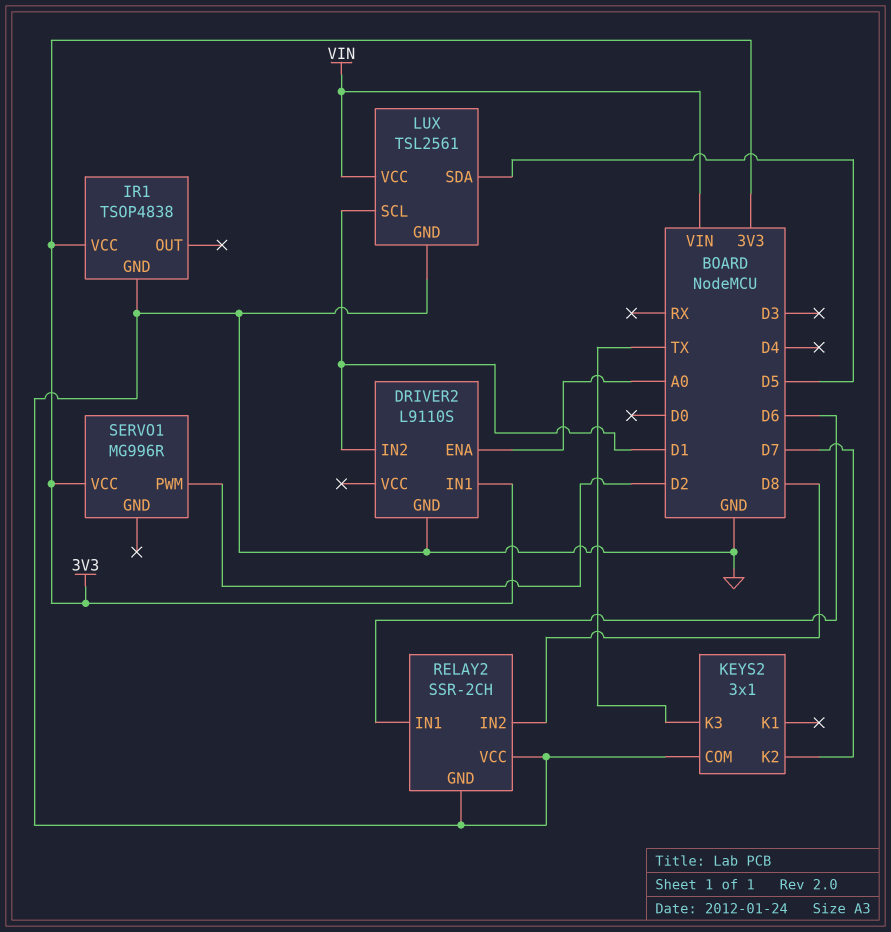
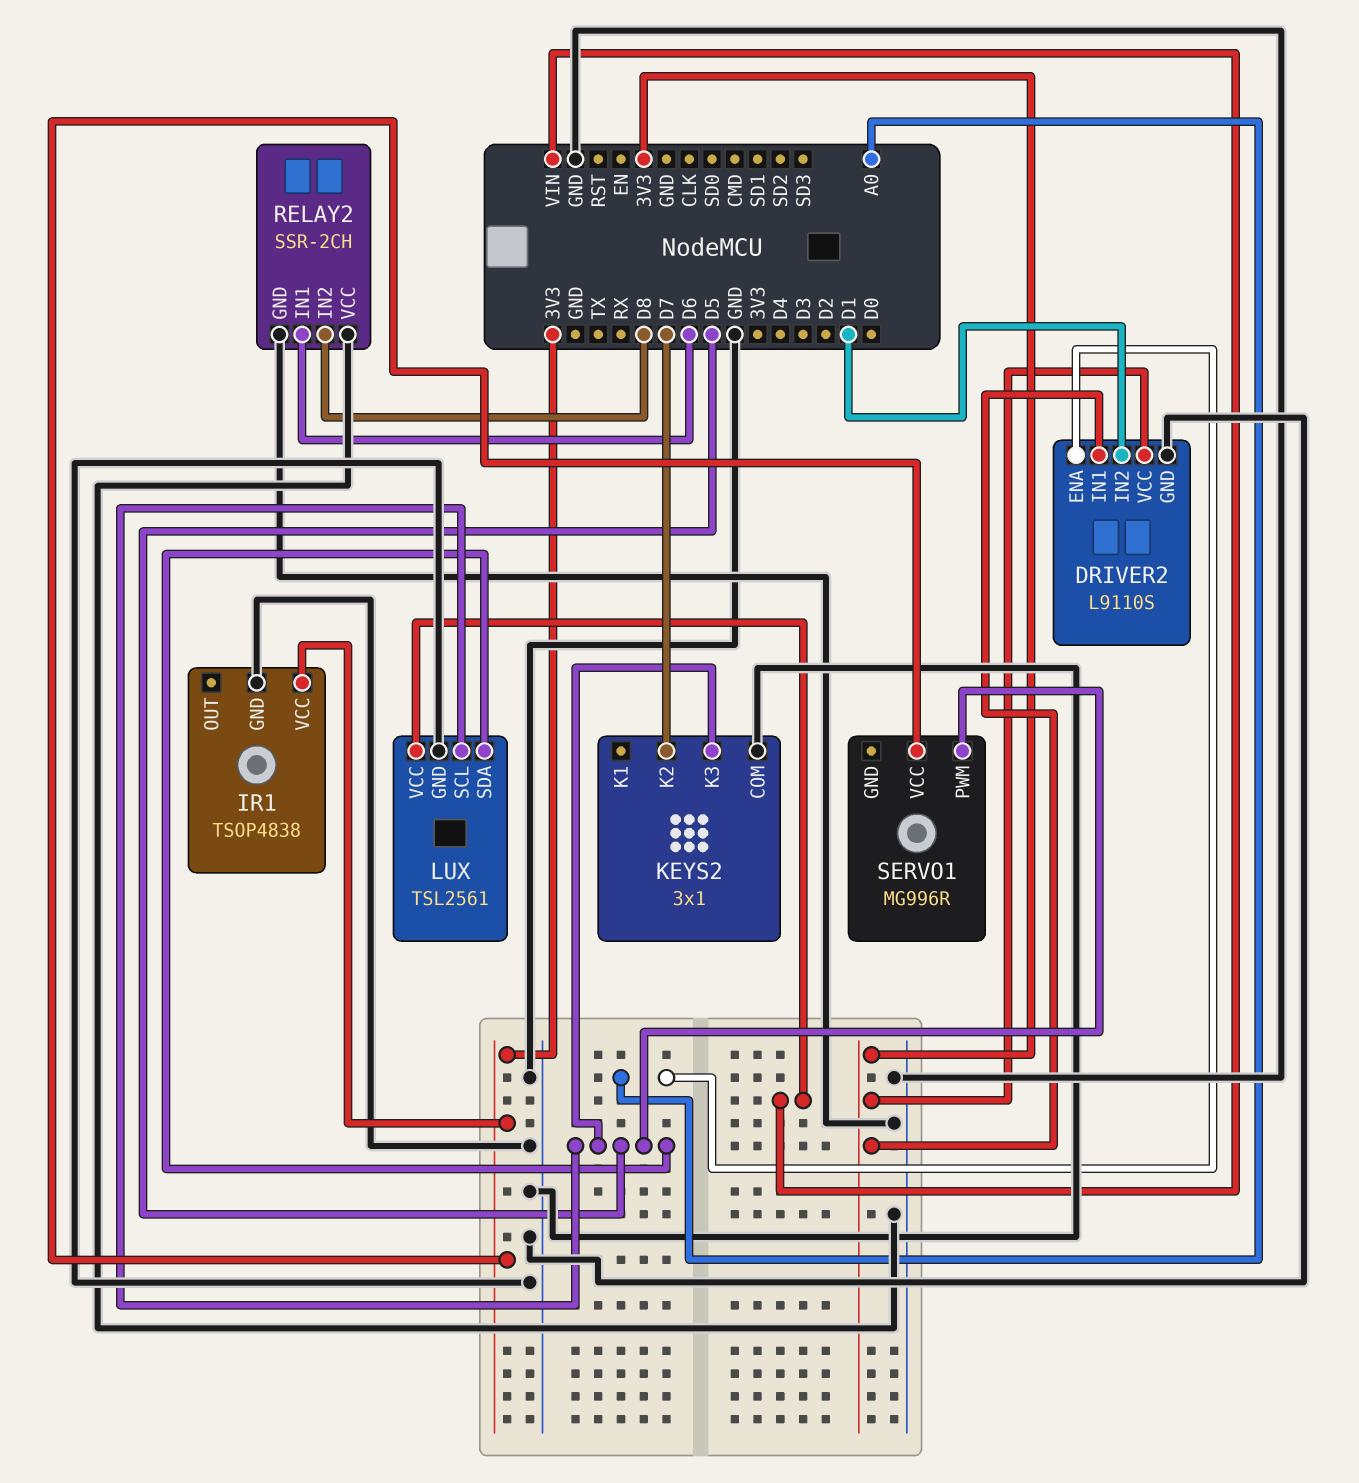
DRIVER2 pin VCC: none -> 3V3
KEYS2 pin K3: TX -> D5
LUX pin SCL: D1 -> D5
SERVO1 pin PWM: D2 -> D5

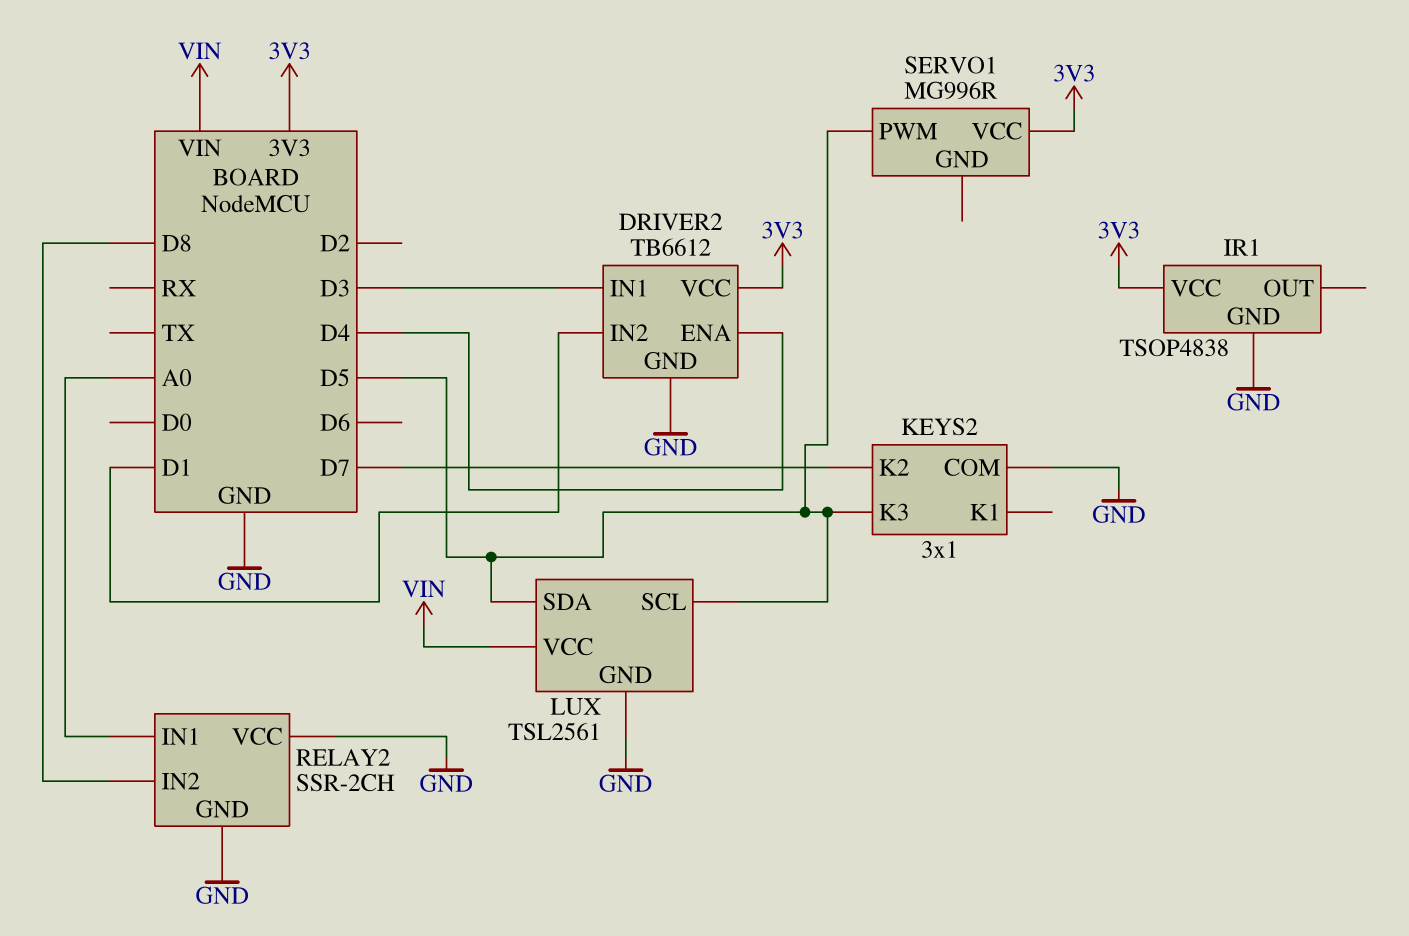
DRIVER2: L9110S -> TB6612
DRIVER2 pin ENA: A0 -> D4
DRIVER2 pin IN1: 3V3 -> D3
RELAY2 pin IN1: D6 -> A0

